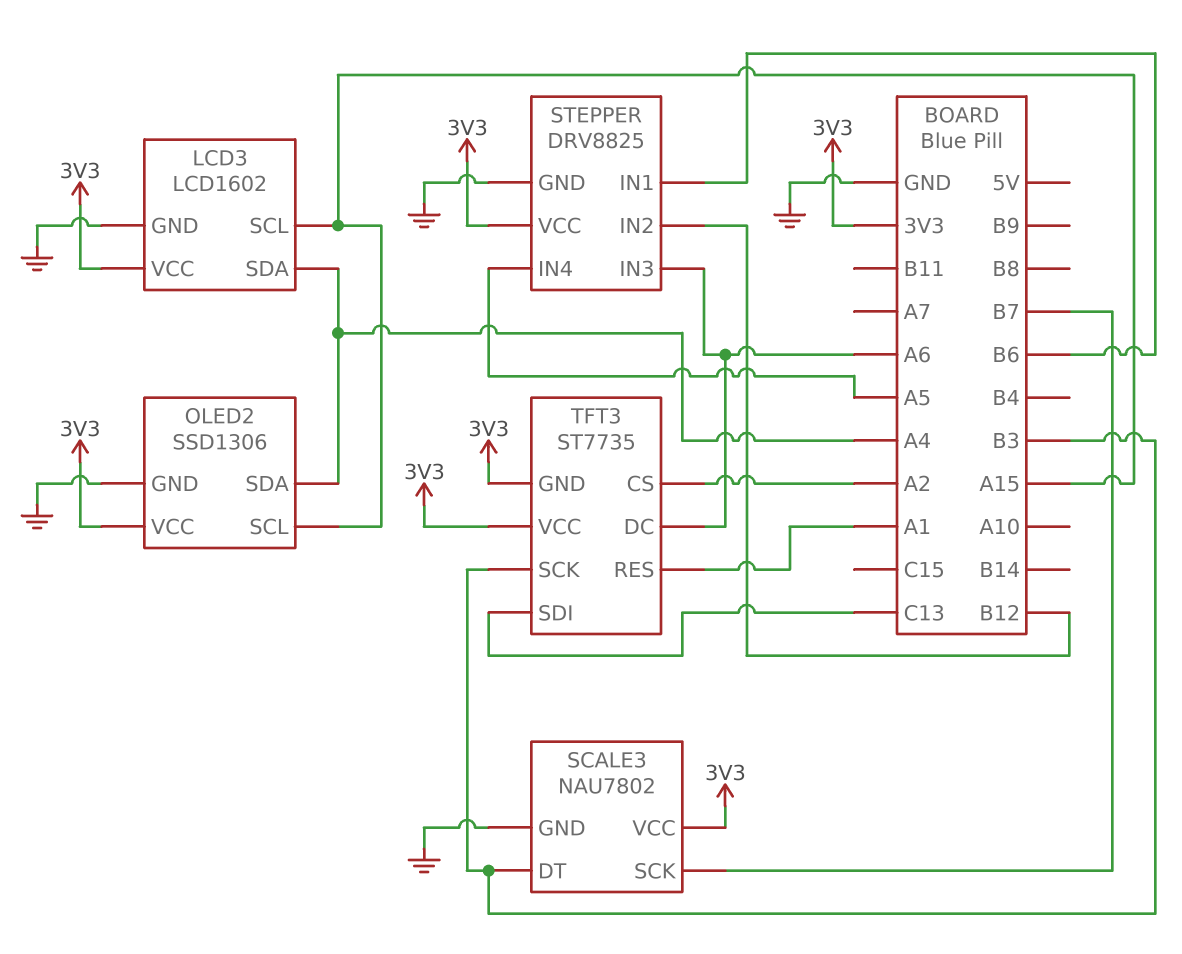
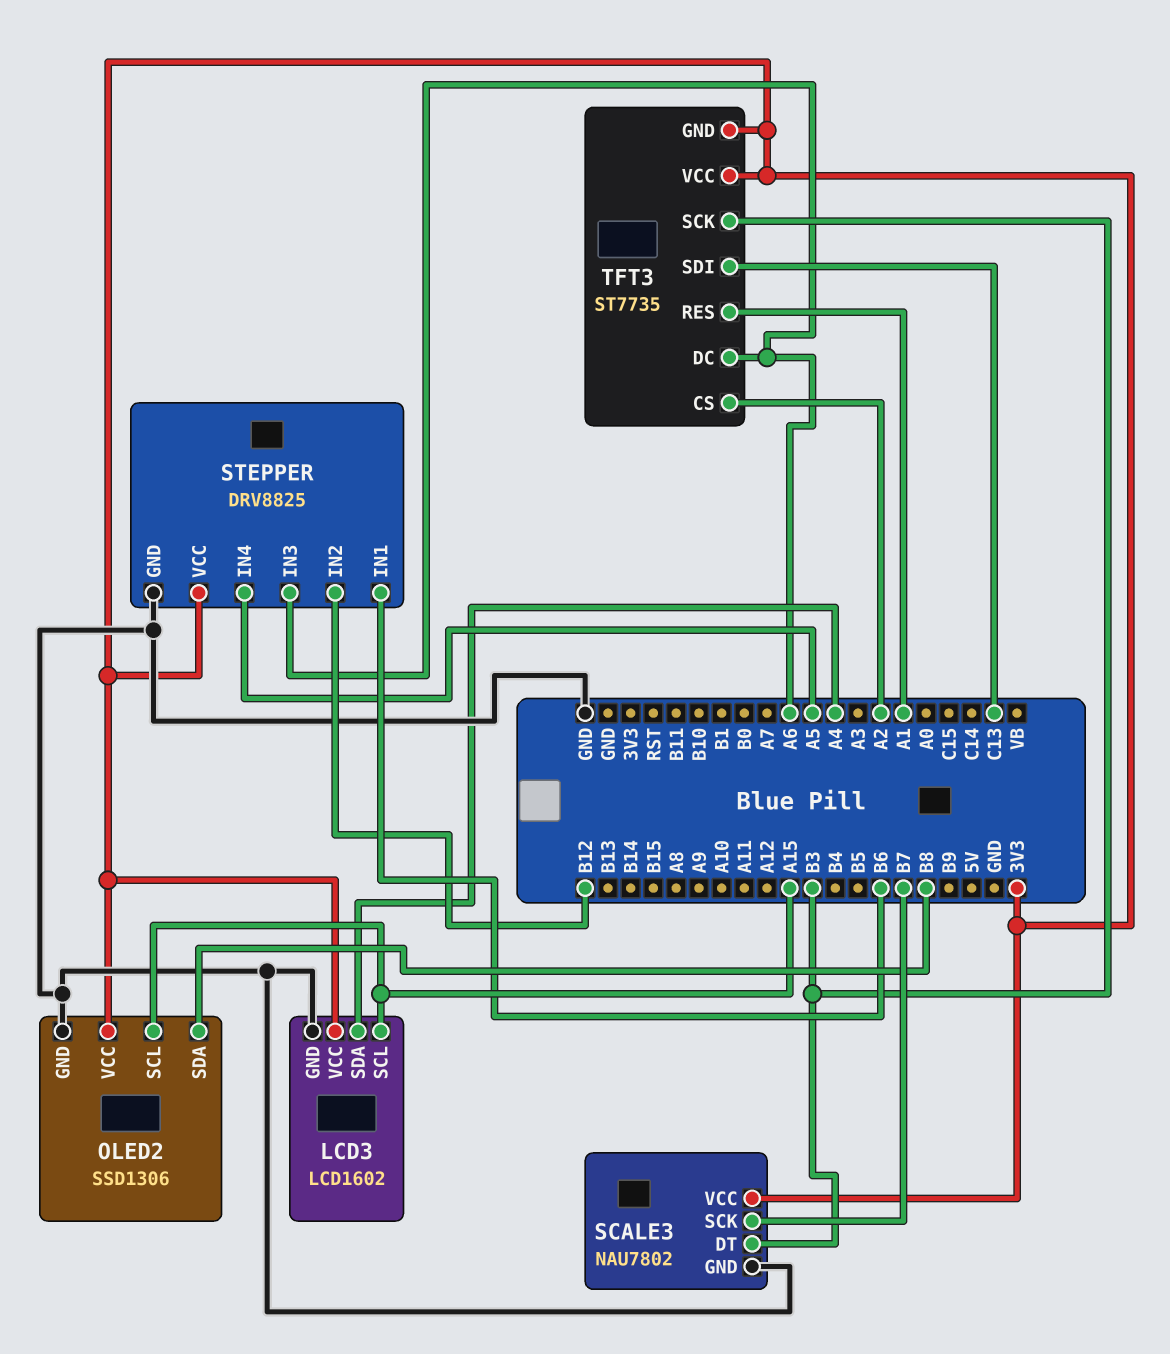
OLED2 pin SDA: A4 -> B8

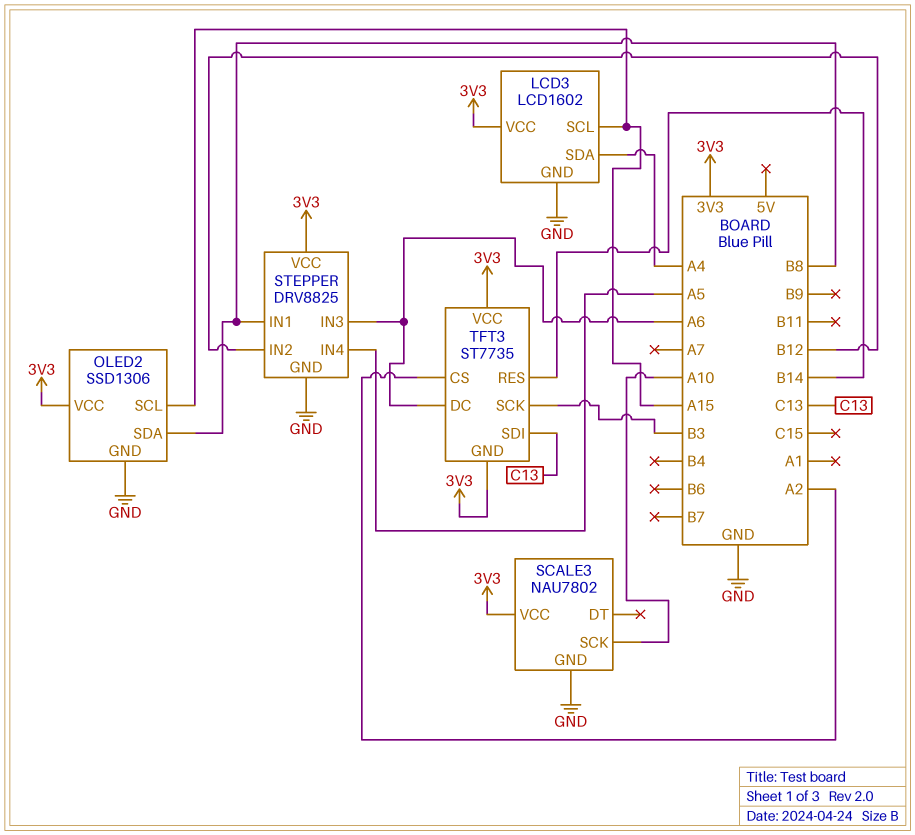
SCALE3 pin DT: B3 -> none
SCALE3 pin SCK: B7 -> A10
STEPPER pin IN1: B6 -> B8
TFT3 pin RES: A1 -> B14

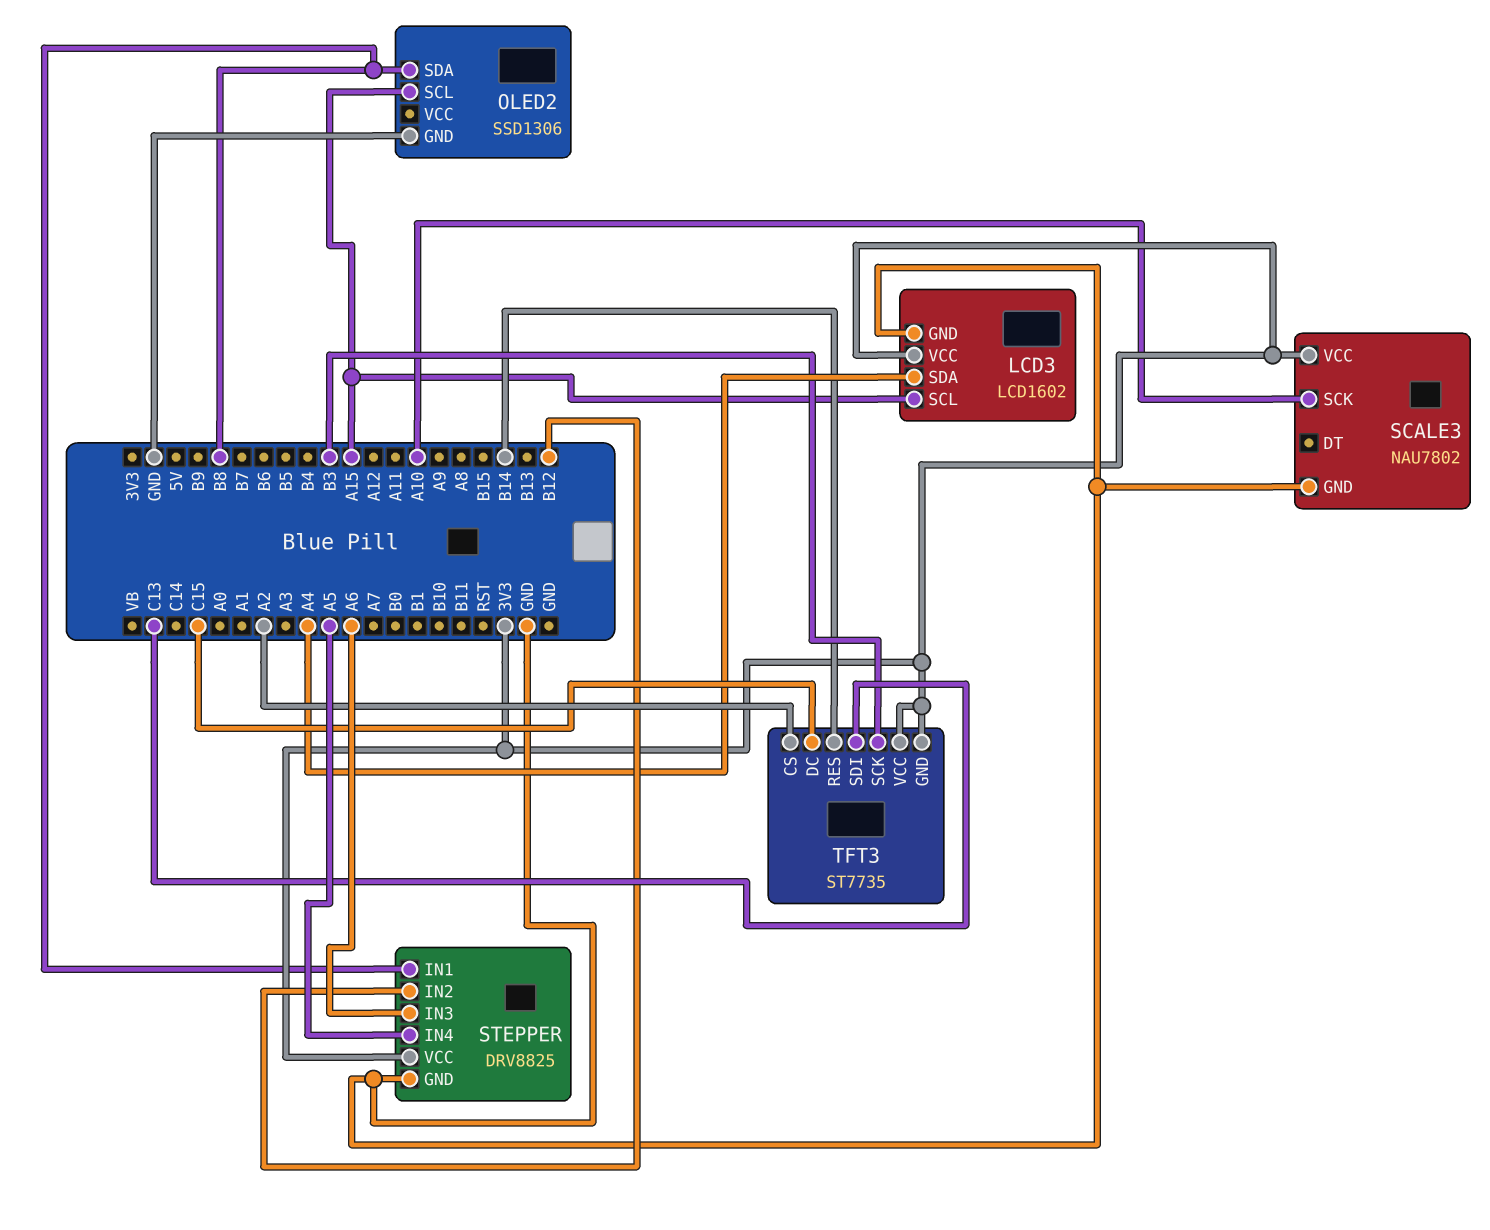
OLED2 pin VCC: 3V3 -> none
TFT3 pin DC: A6 -> C15

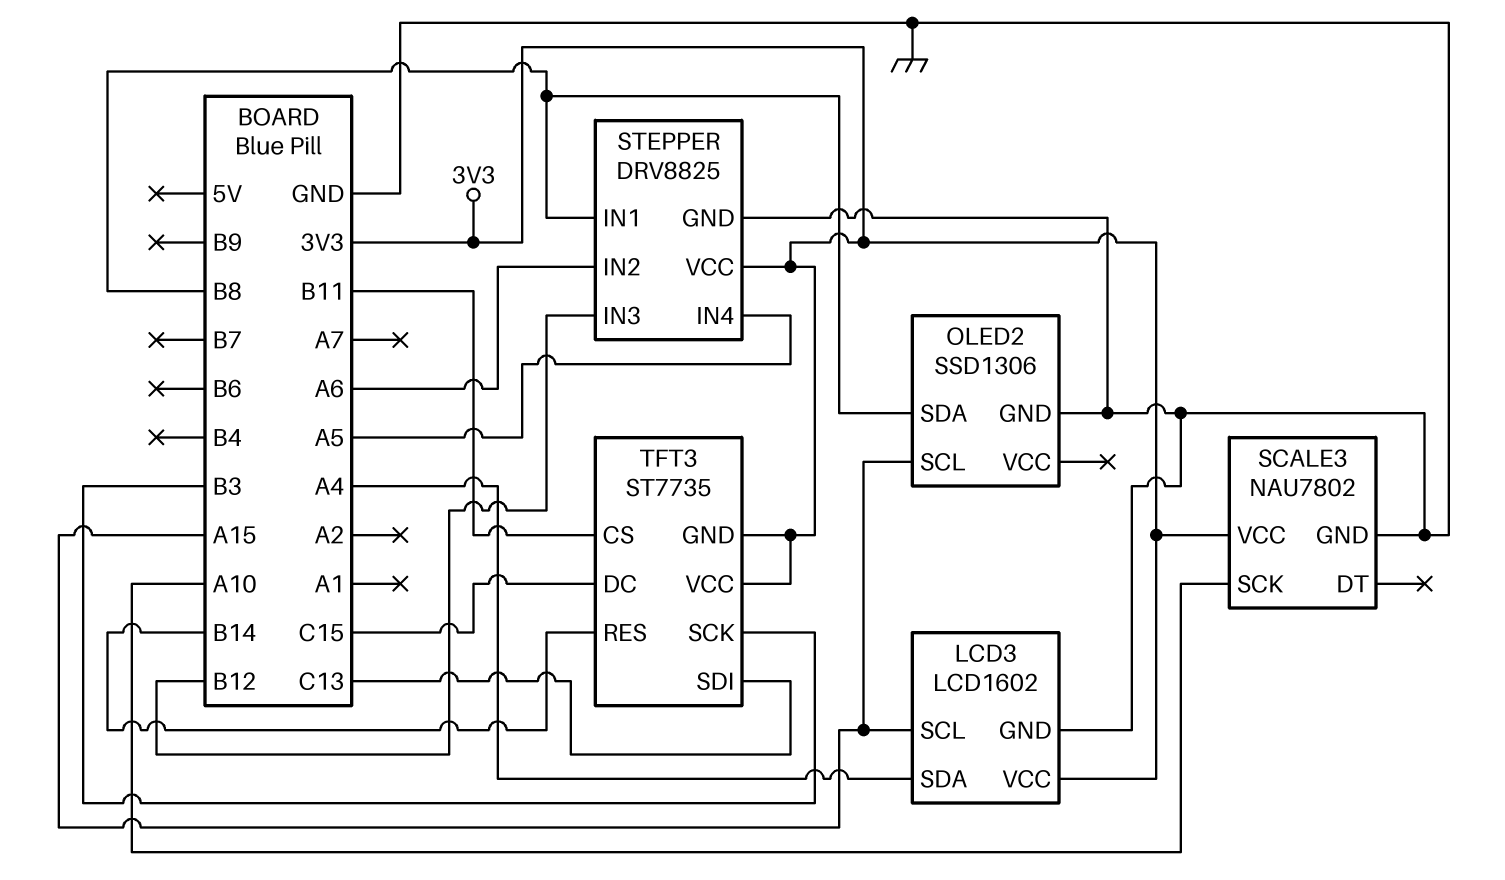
STEPPER pin IN2: B12 -> A6
STEPPER pin IN3: A6 -> B12
TFT3 pin CS: A2 -> B11

